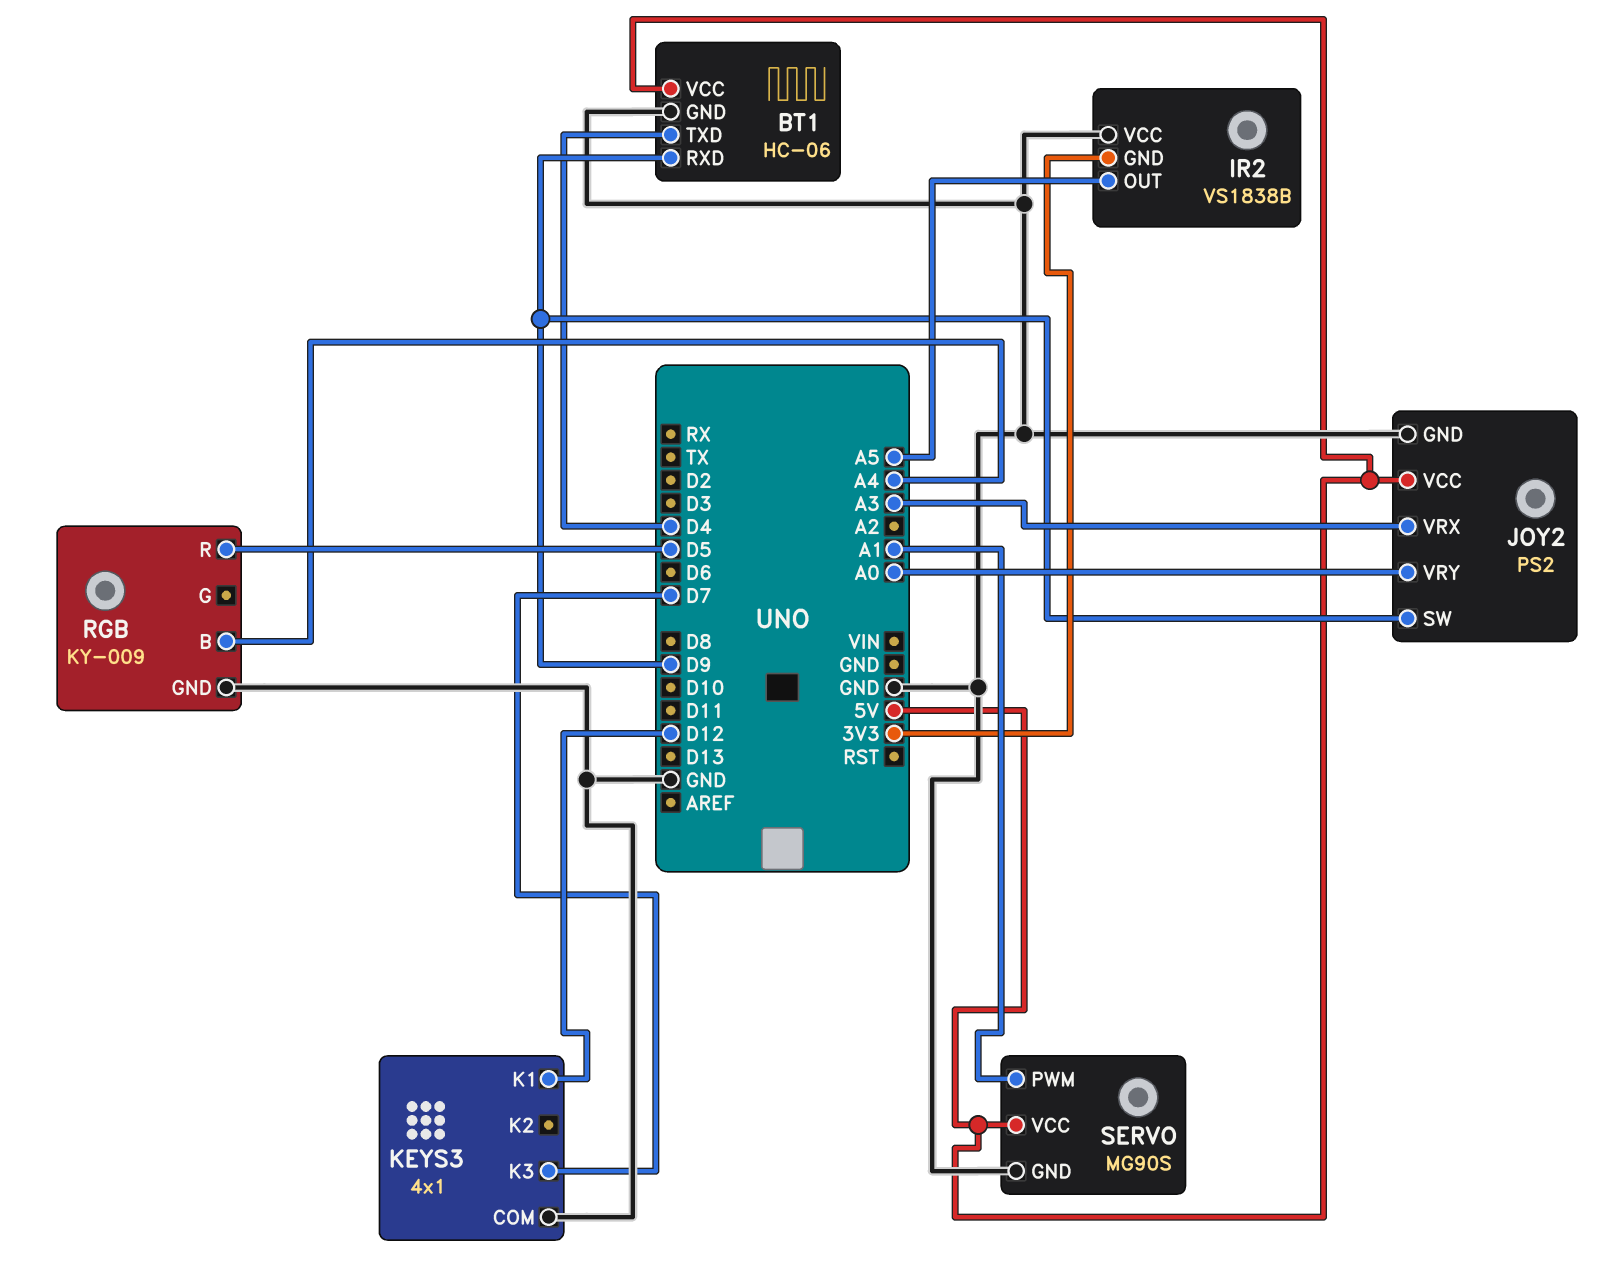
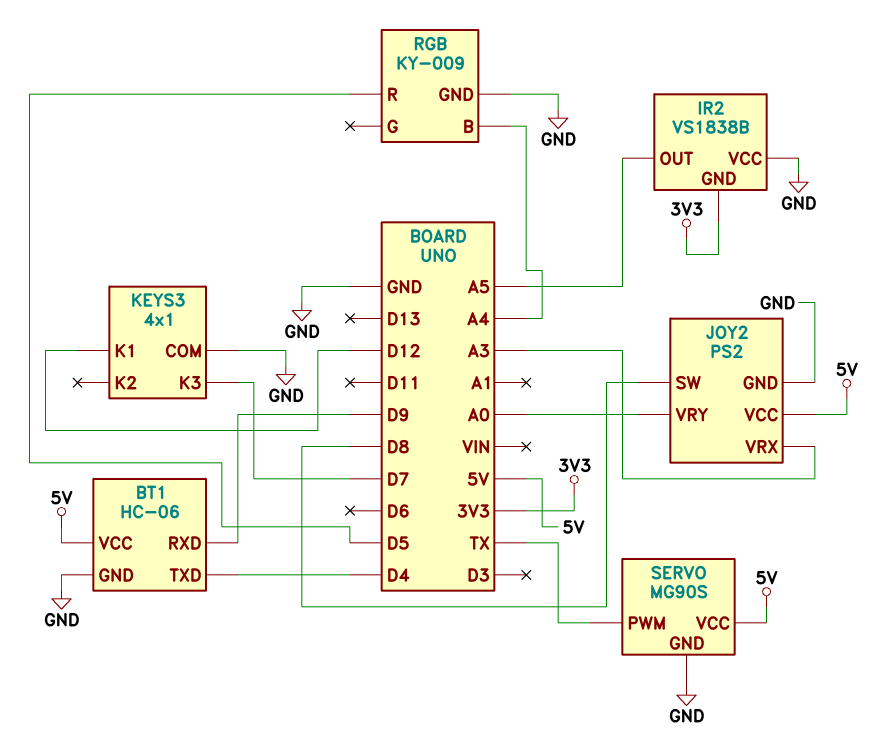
JOY2 pin SW: D9 -> D8
SERVO pin PWM: A1 -> TX

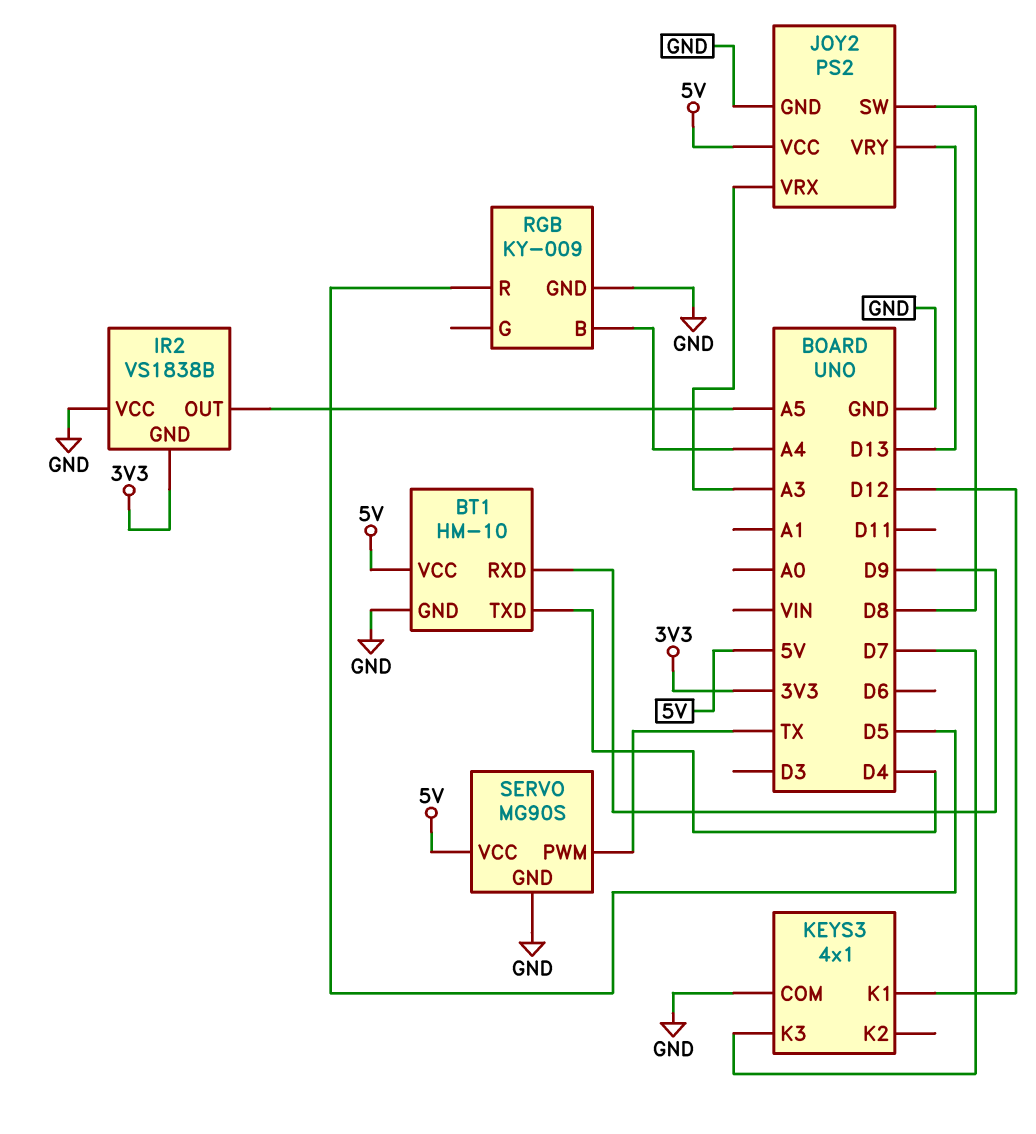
BT1: HC-06 -> HM-10
JOY2 pin VRY: A0 -> D13

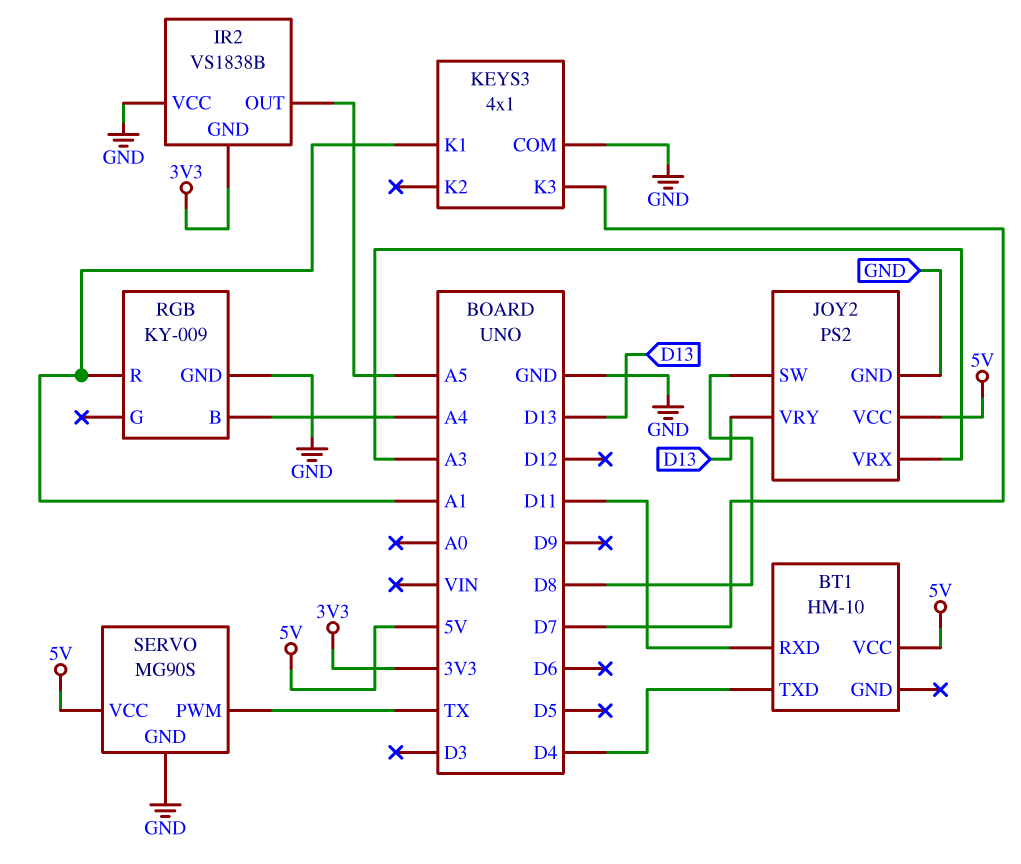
BT1 pin GND: GND -> none
BT1 pin RXD: D9 -> D11
KEYS3 pin K1: D12 -> A1
RGB pin R: D5 -> A1

